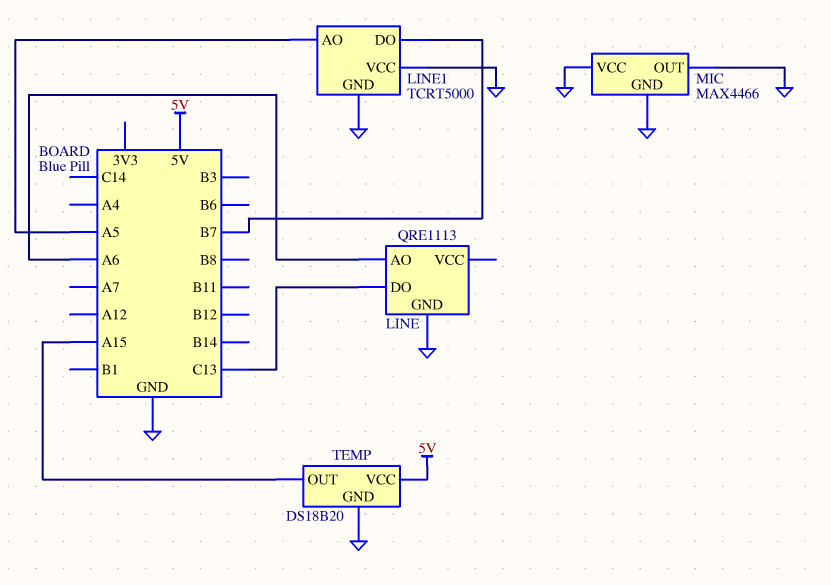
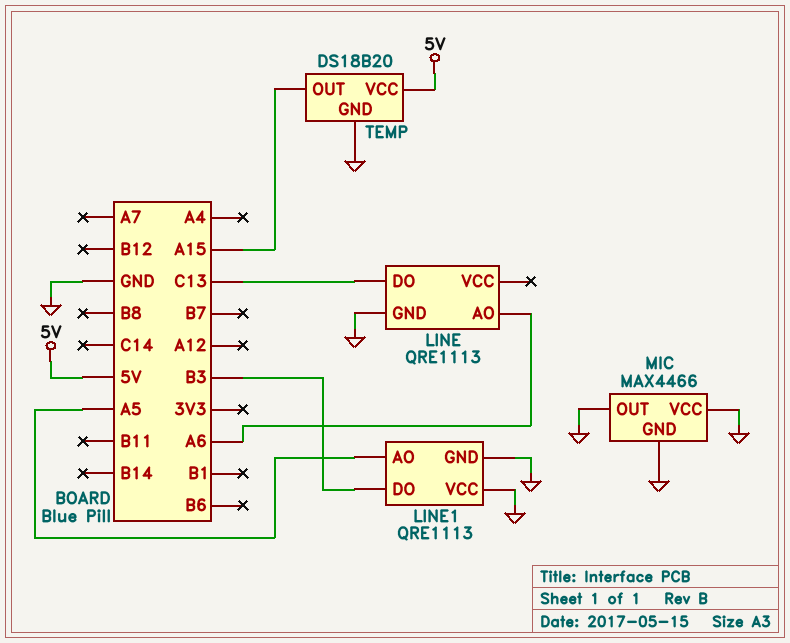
LINE1: TCRT5000 -> QRE1113
LINE1 pin DO: B7 -> B3

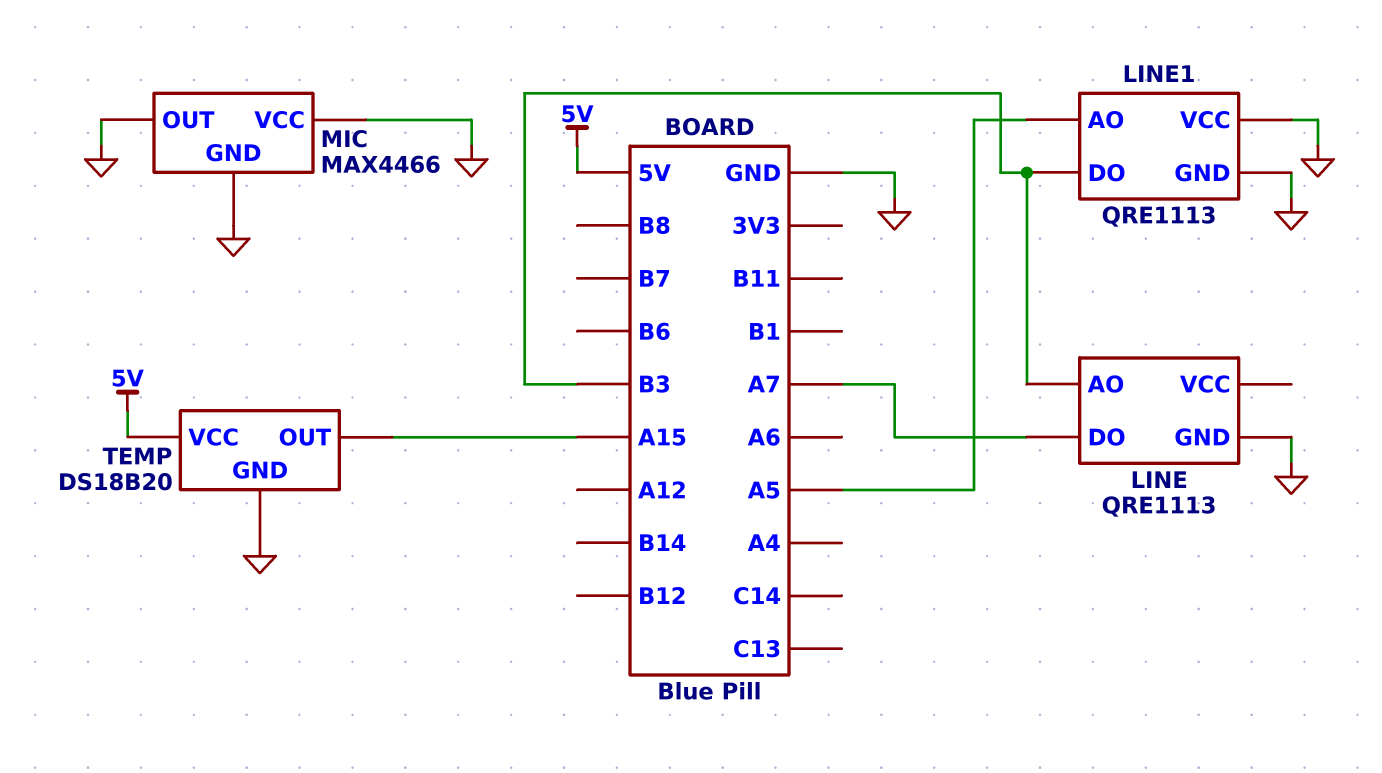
LINE pin AO: A6 -> B3
LINE pin DO: C13 -> A7

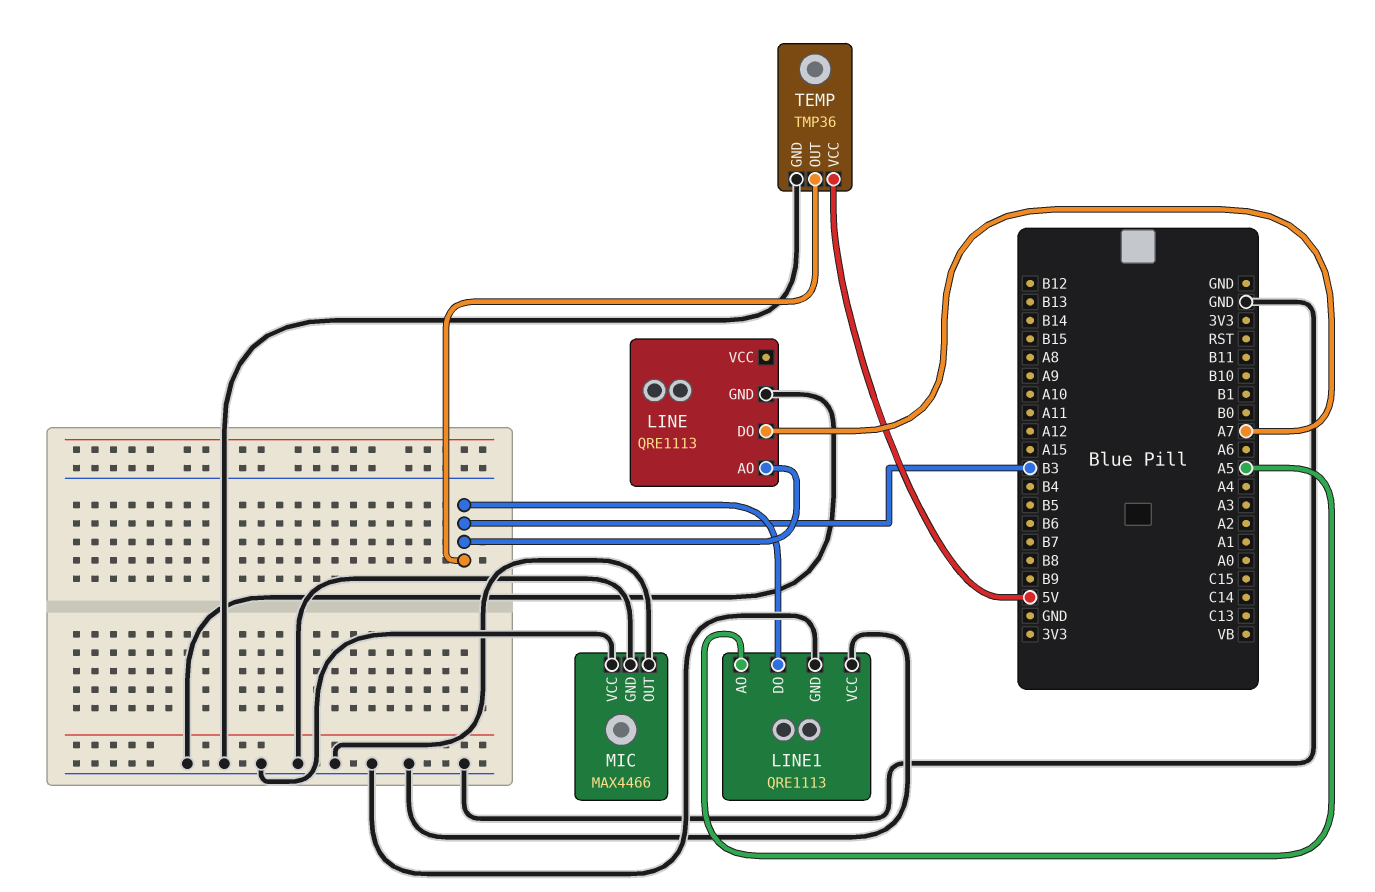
TEMP: DS18B20 -> TMP36
TEMP pin OUT: A15 -> B3

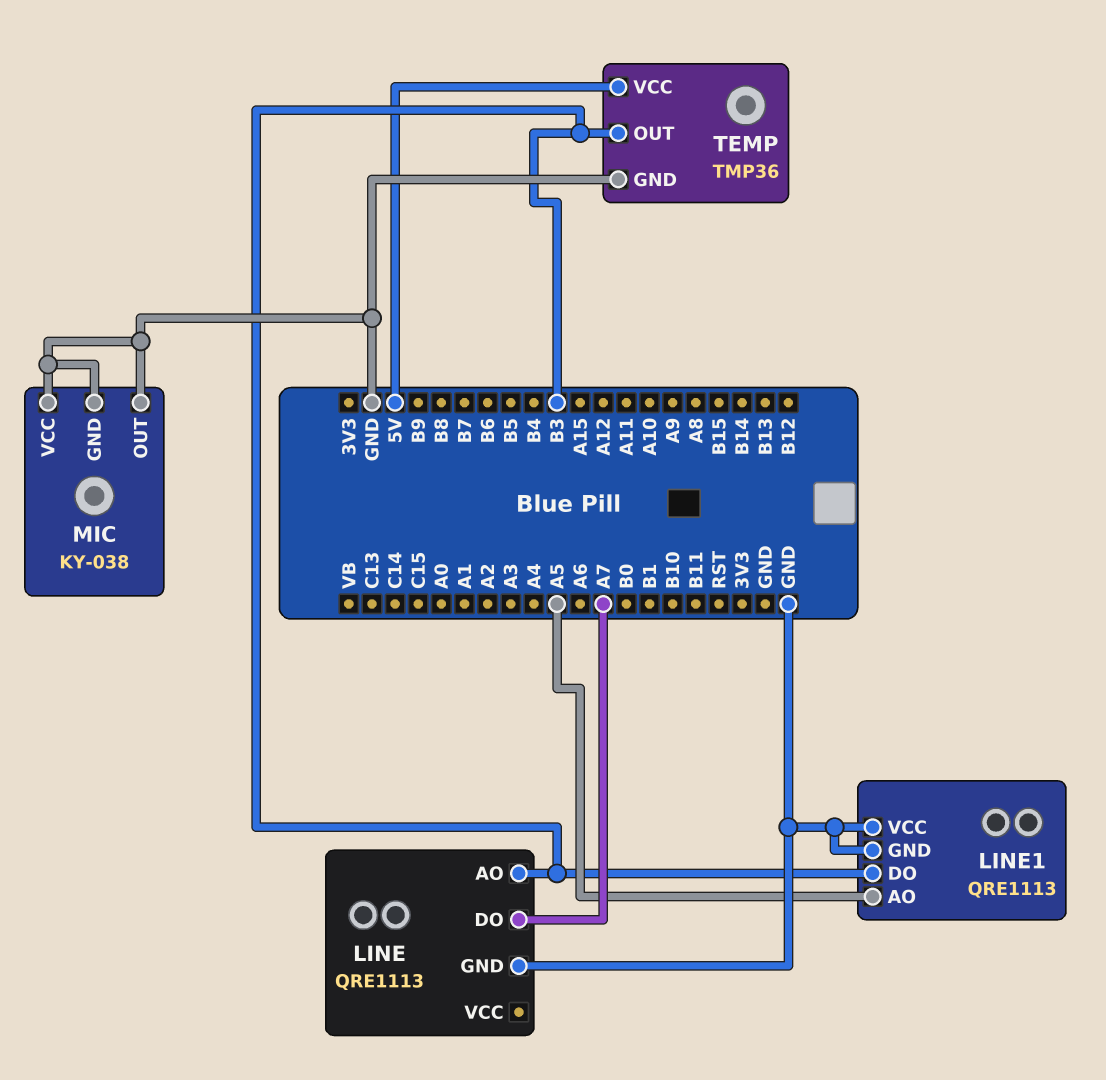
MIC: MAX4466 -> KY-038

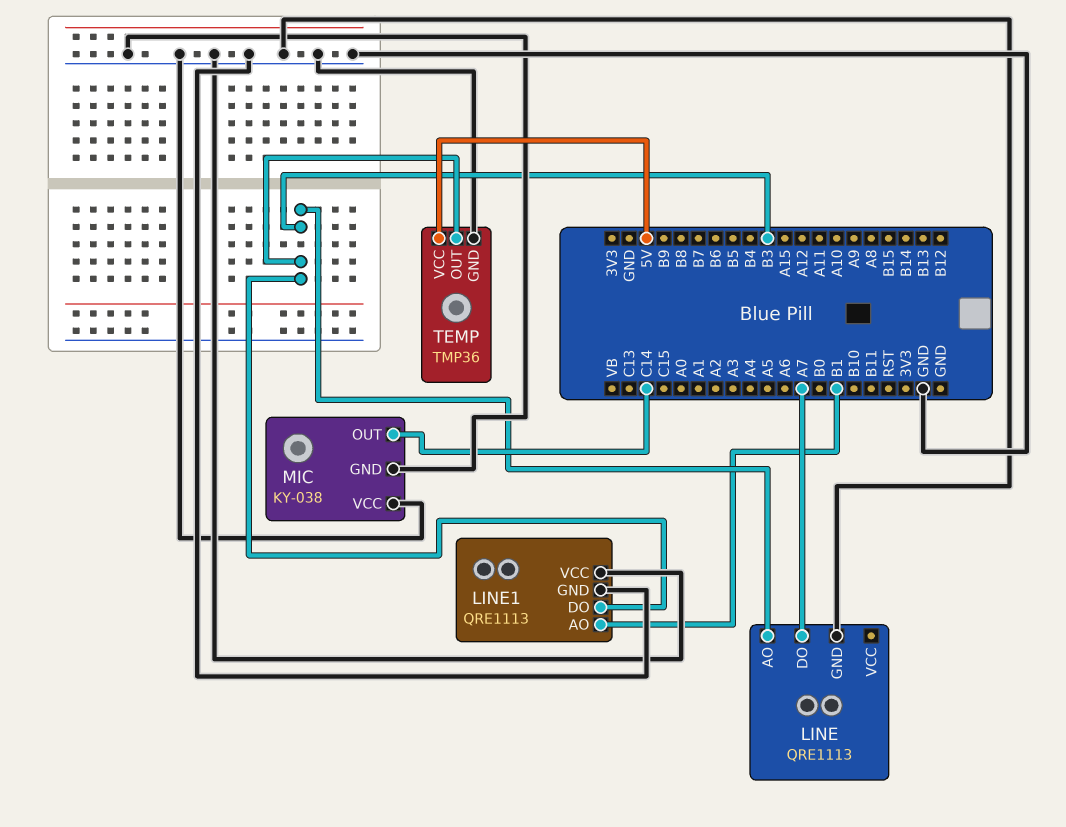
LINE1 pin AO: A5 -> B1
MIC pin OUT: GND -> C14

